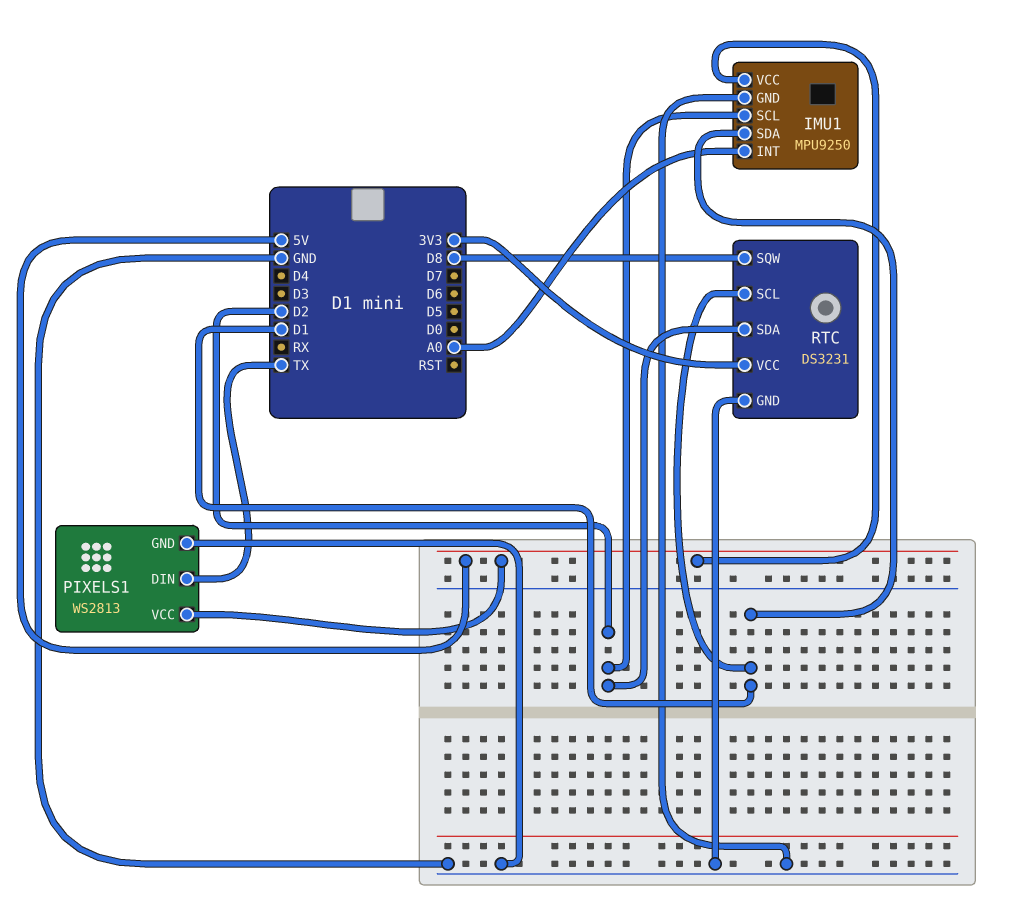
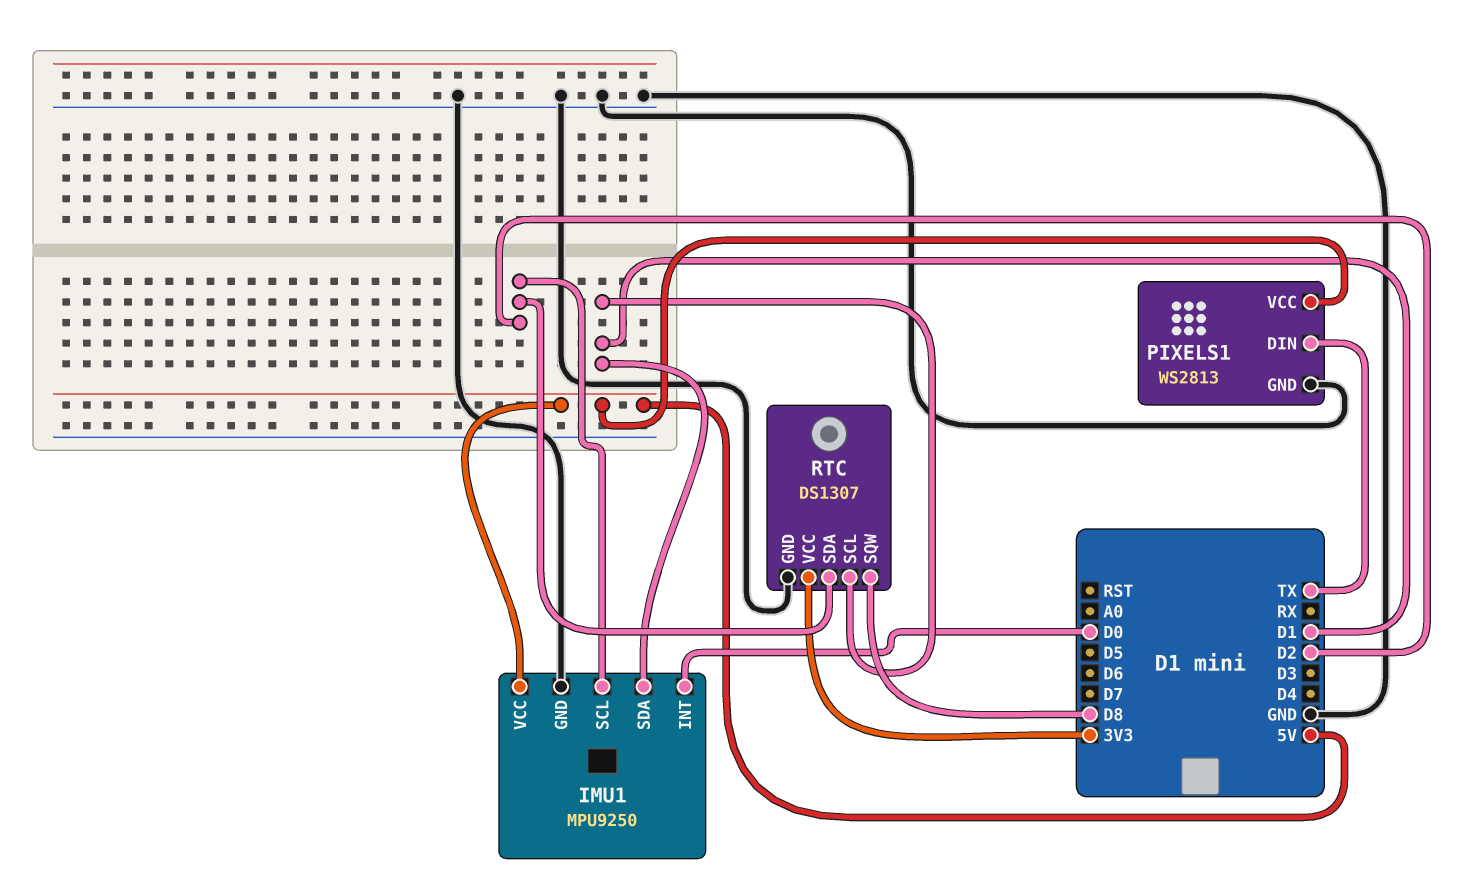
IMU1 pin INT: A0 -> D0
RTC: DS3231 -> DS1307

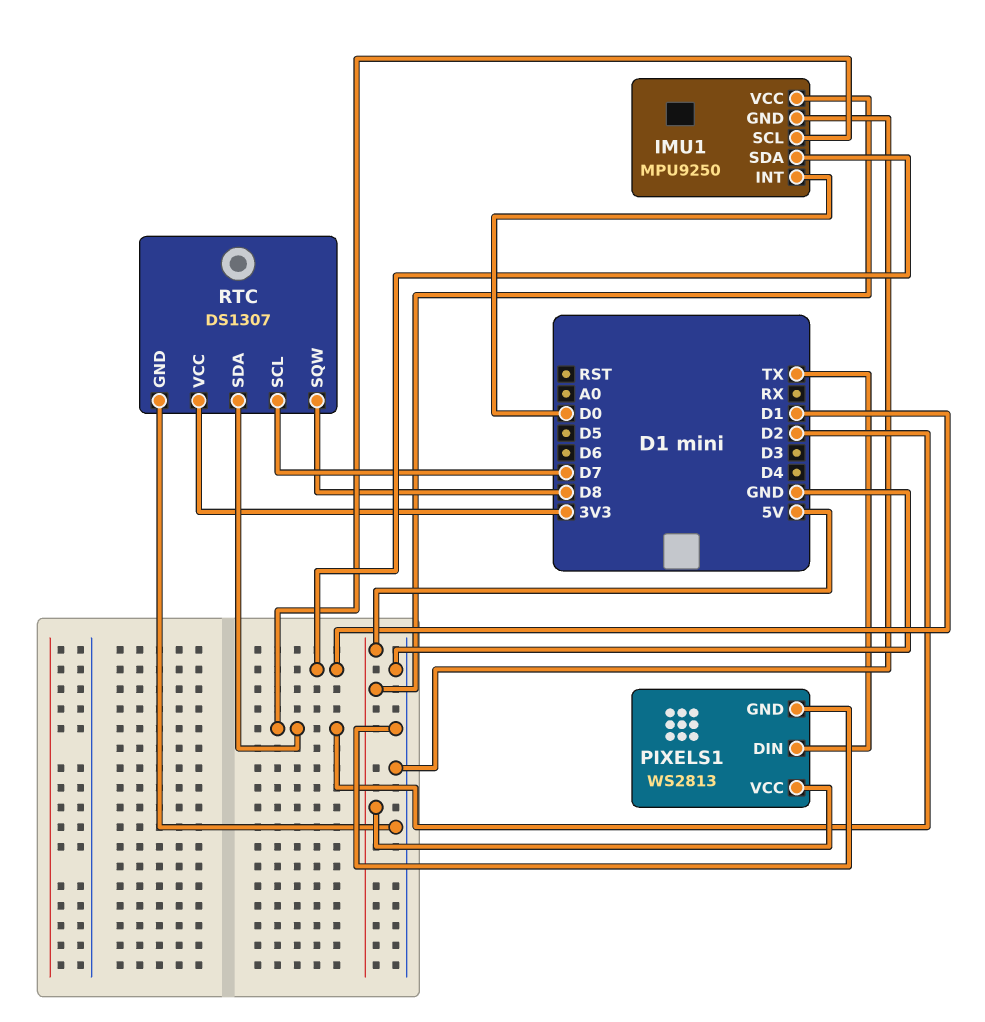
RTC pin SCL: D1 -> D7

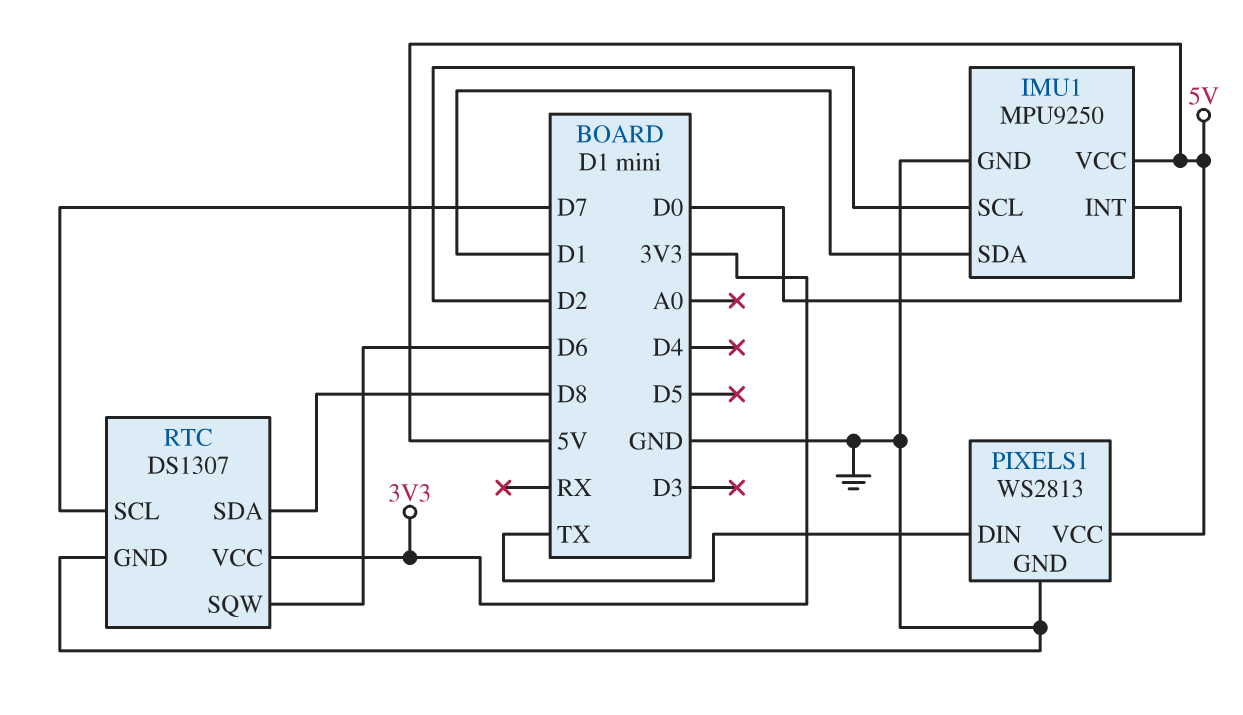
RTC pin SDA: D2 -> D8
RTC pin SQW: D8 -> D6

